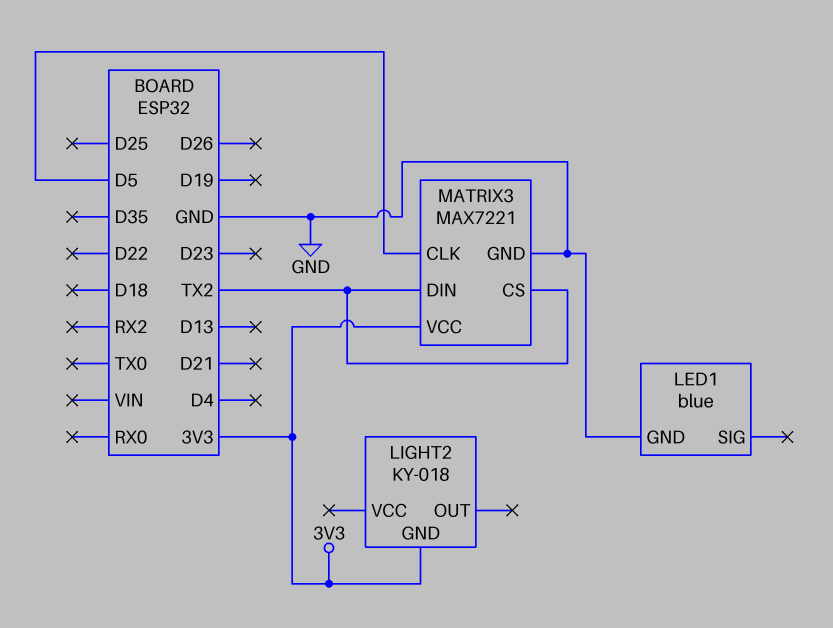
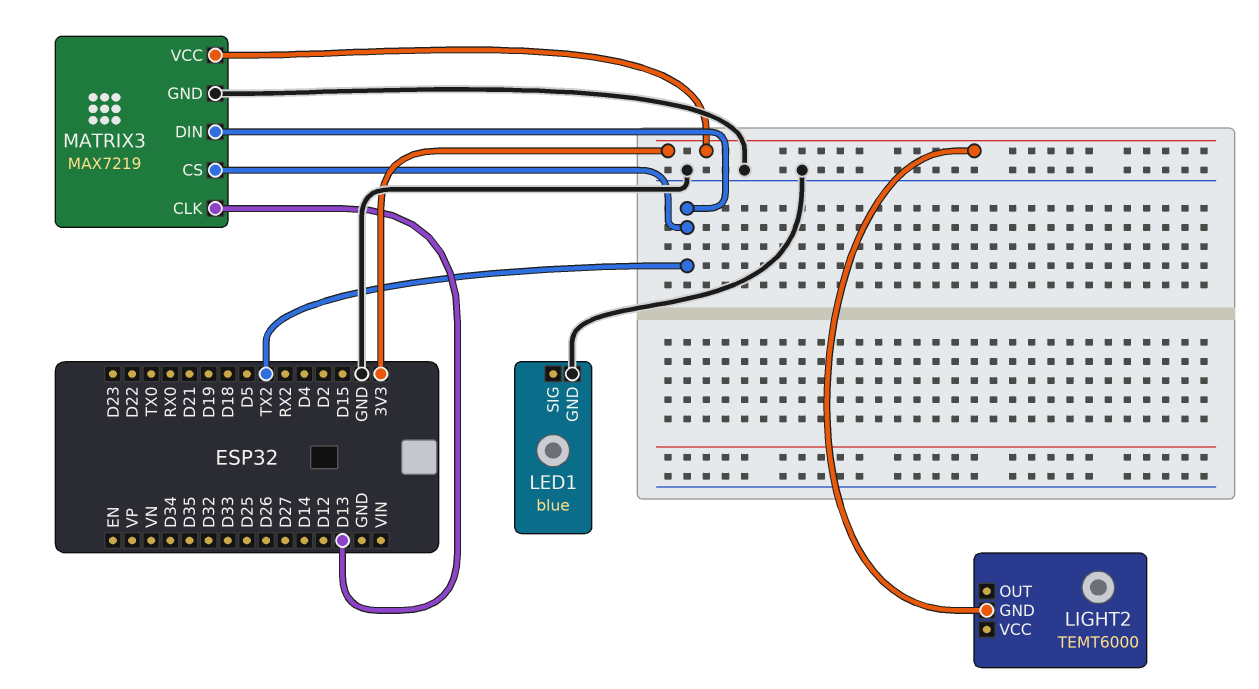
LIGHT2: KY-018 -> TEMT6000
MATRIX3: MAX7221 -> MAX7219
MATRIX3 pin CLK: D5 -> D13

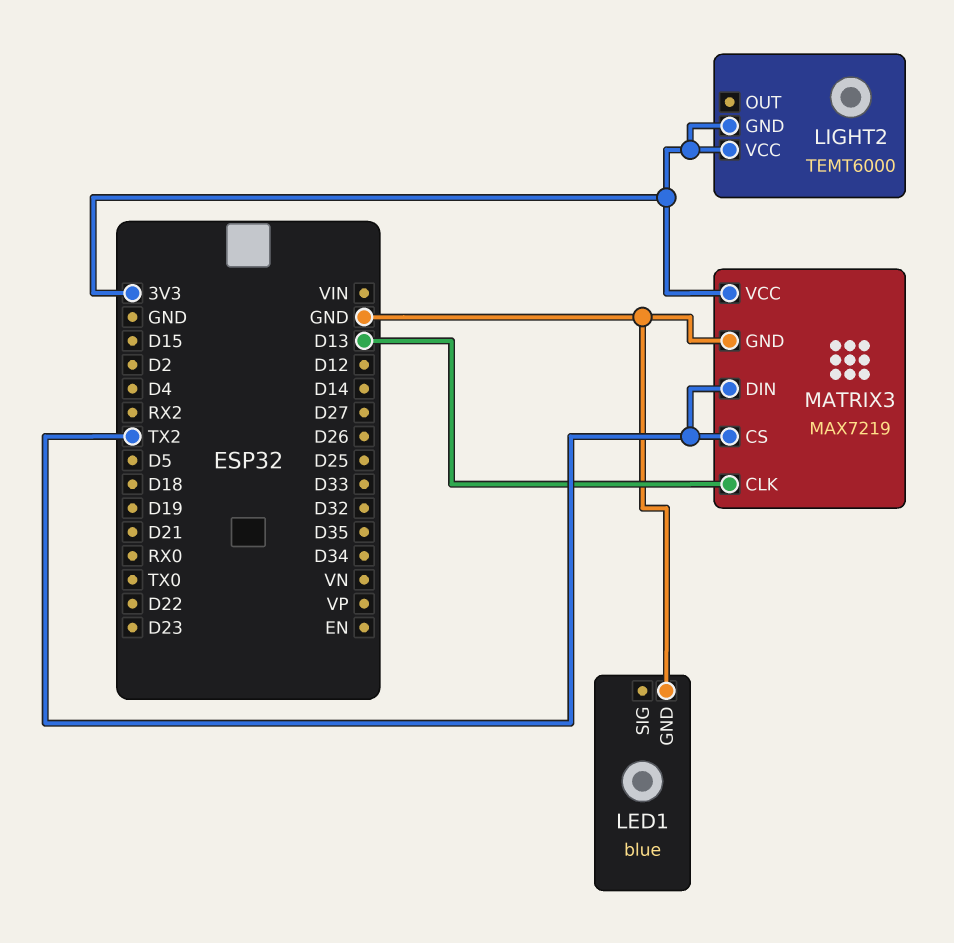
LIGHT2 pin VCC: none -> 3V3

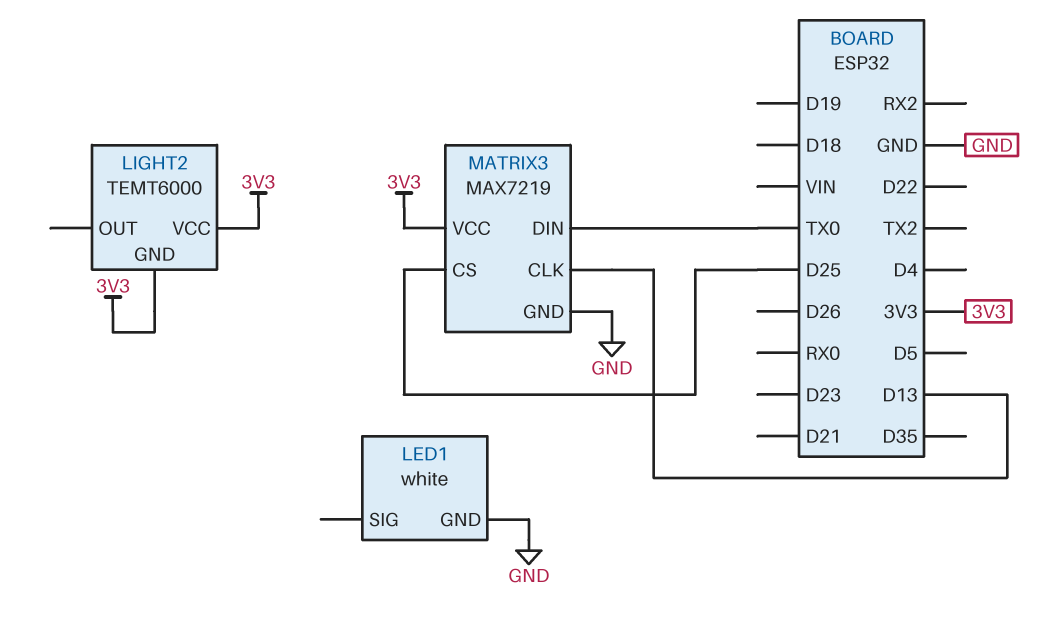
LED1: blue -> white
MATRIX3 pin CS: TX2 -> D25
MATRIX3 pin DIN: TX2 -> TX0

